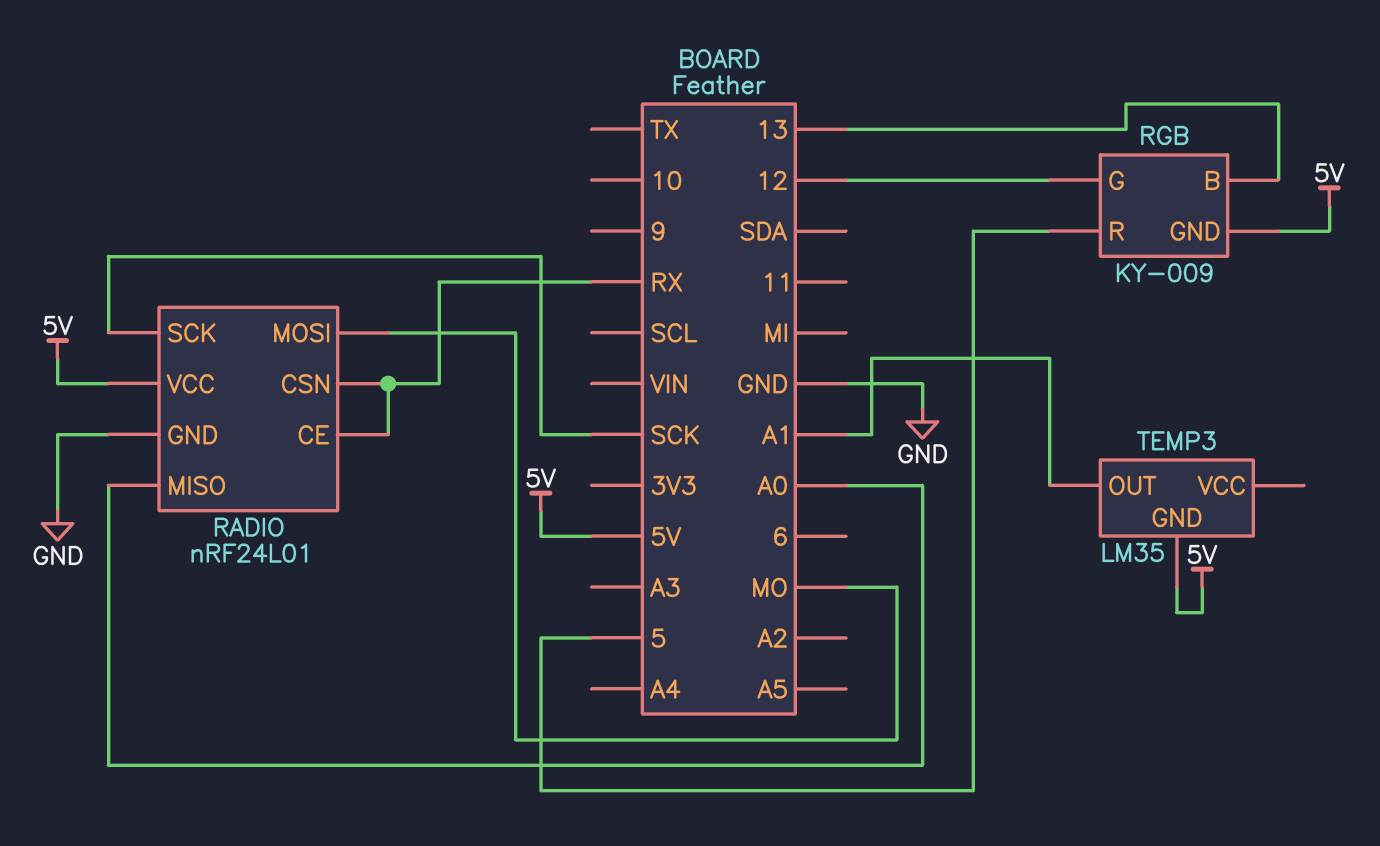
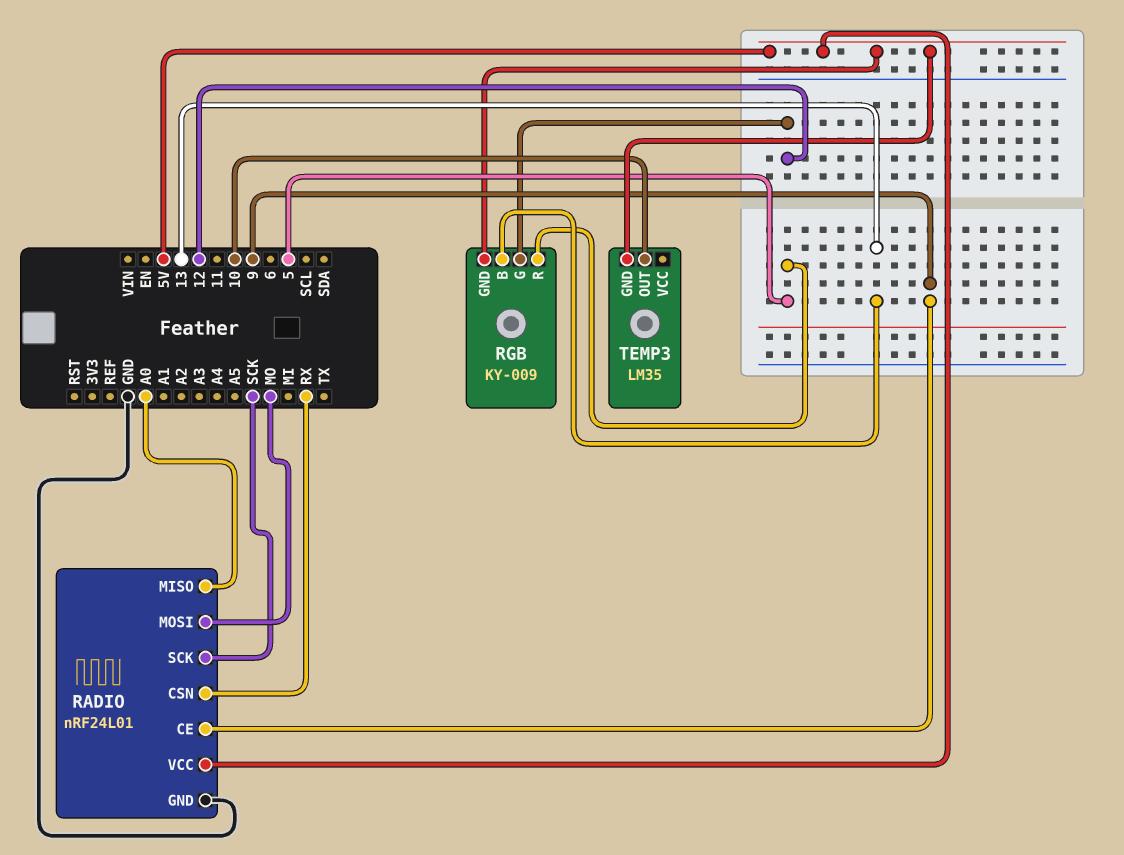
RADIO pin CE: RX -> 9
TEMP3 pin OUT: A1 -> 10

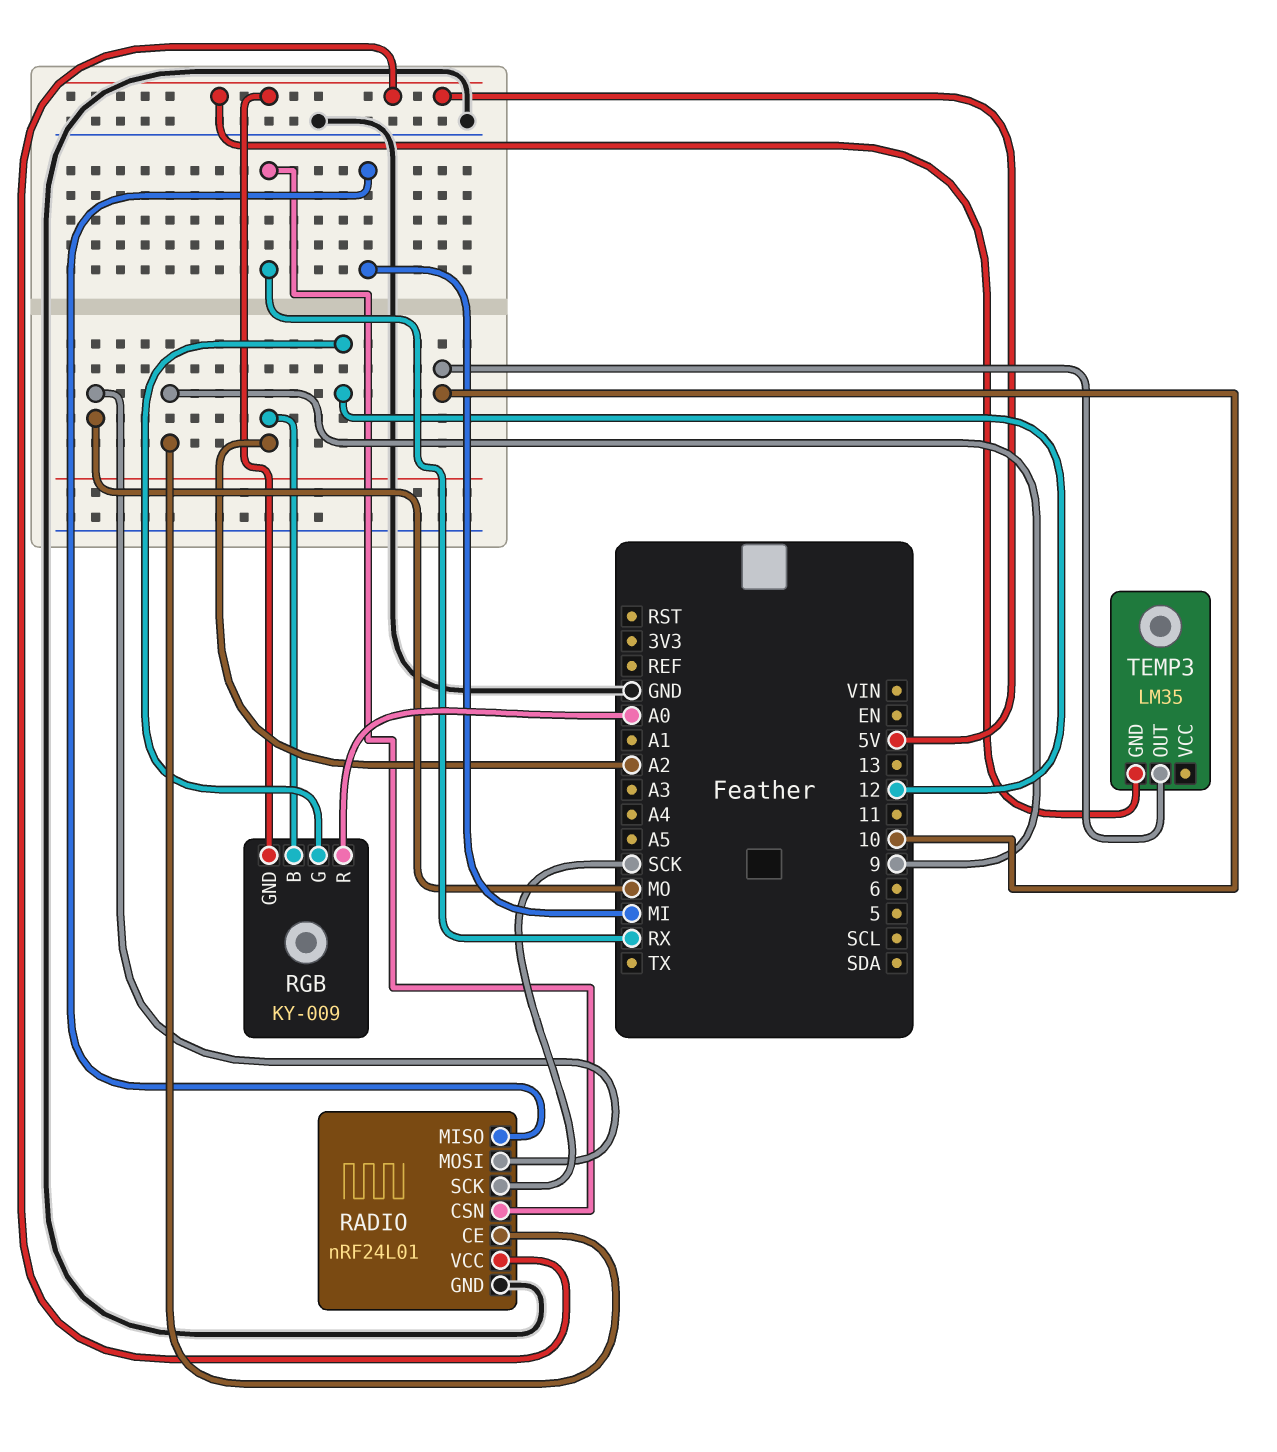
RADIO pin MISO: A0 -> MI
RGB pin B: 13 -> A2
RGB pin R: 5 -> A0

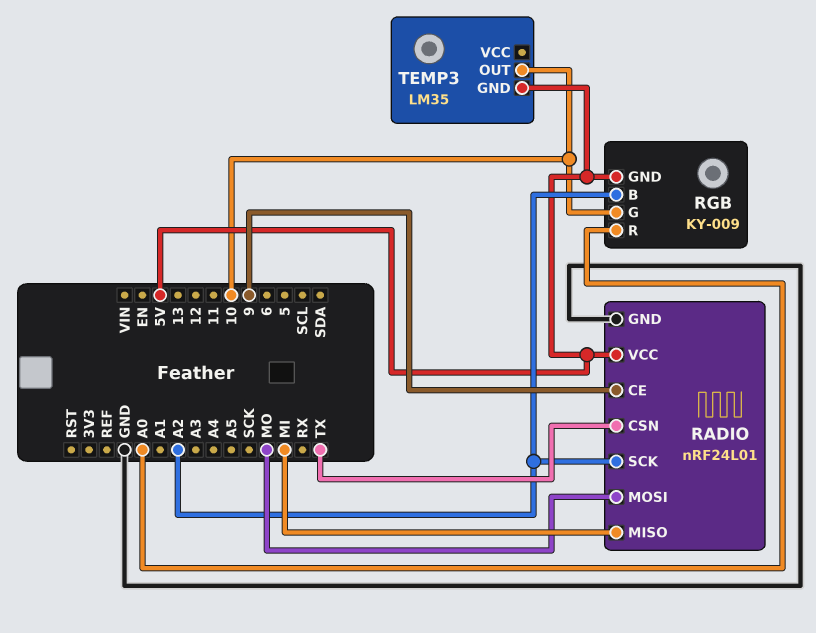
RADIO pin CSN: RX -> TX
RADIO pin SCK: SCK -> A2
RGB pin G: 12 -> 10

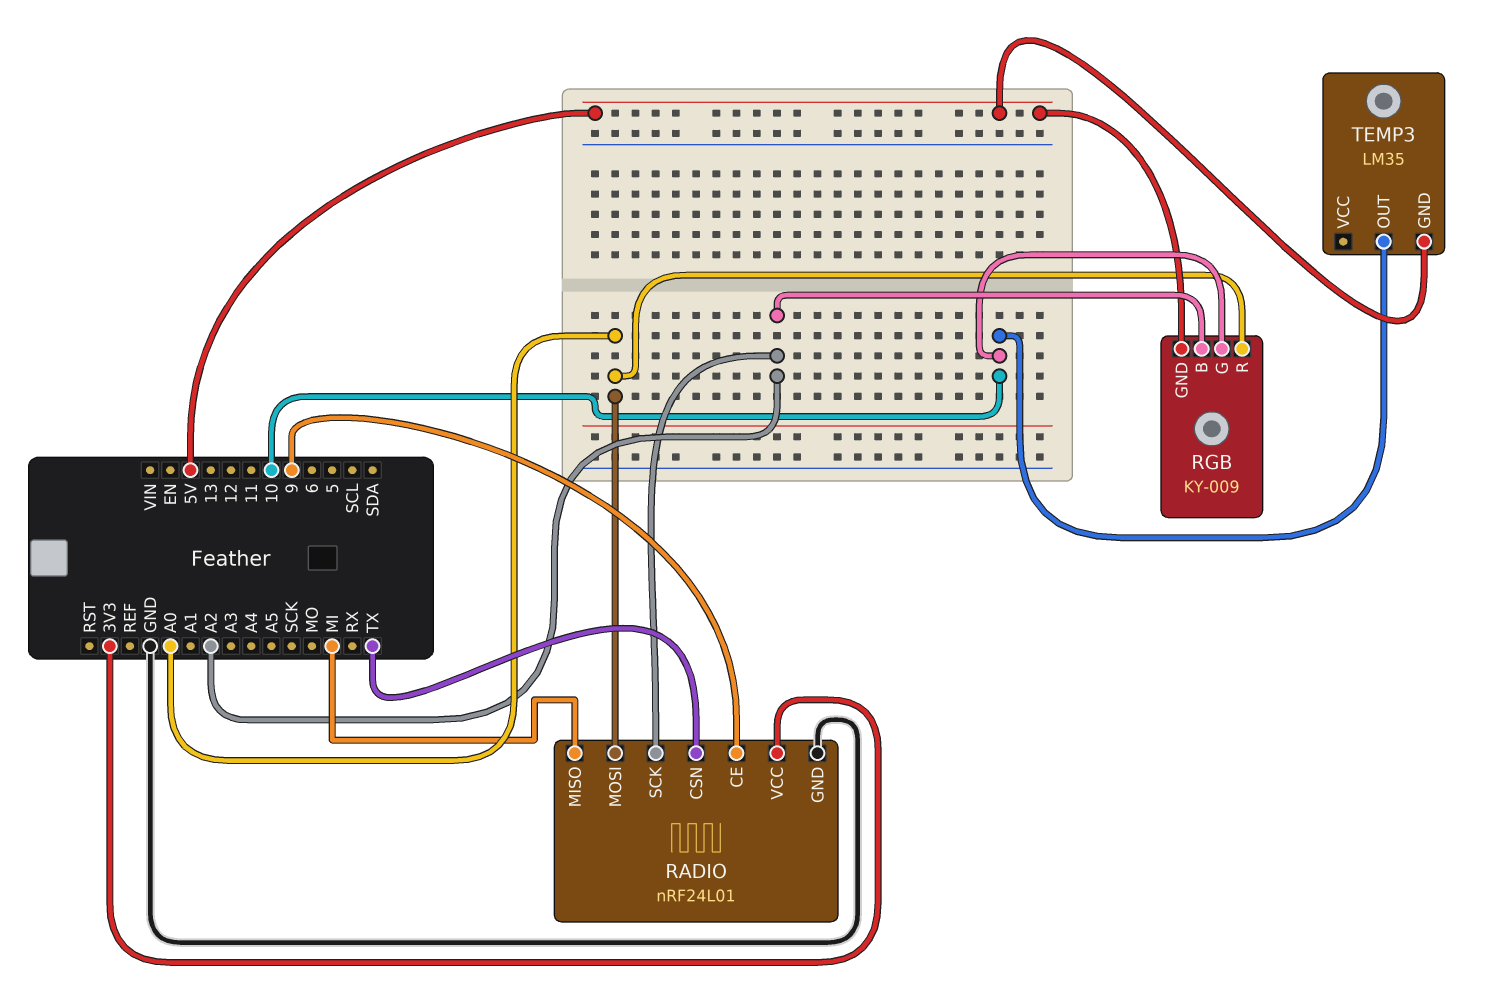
RADIO pin MOSI: MO -> A0
RADIO pin VCC: 5V -> 3V3

